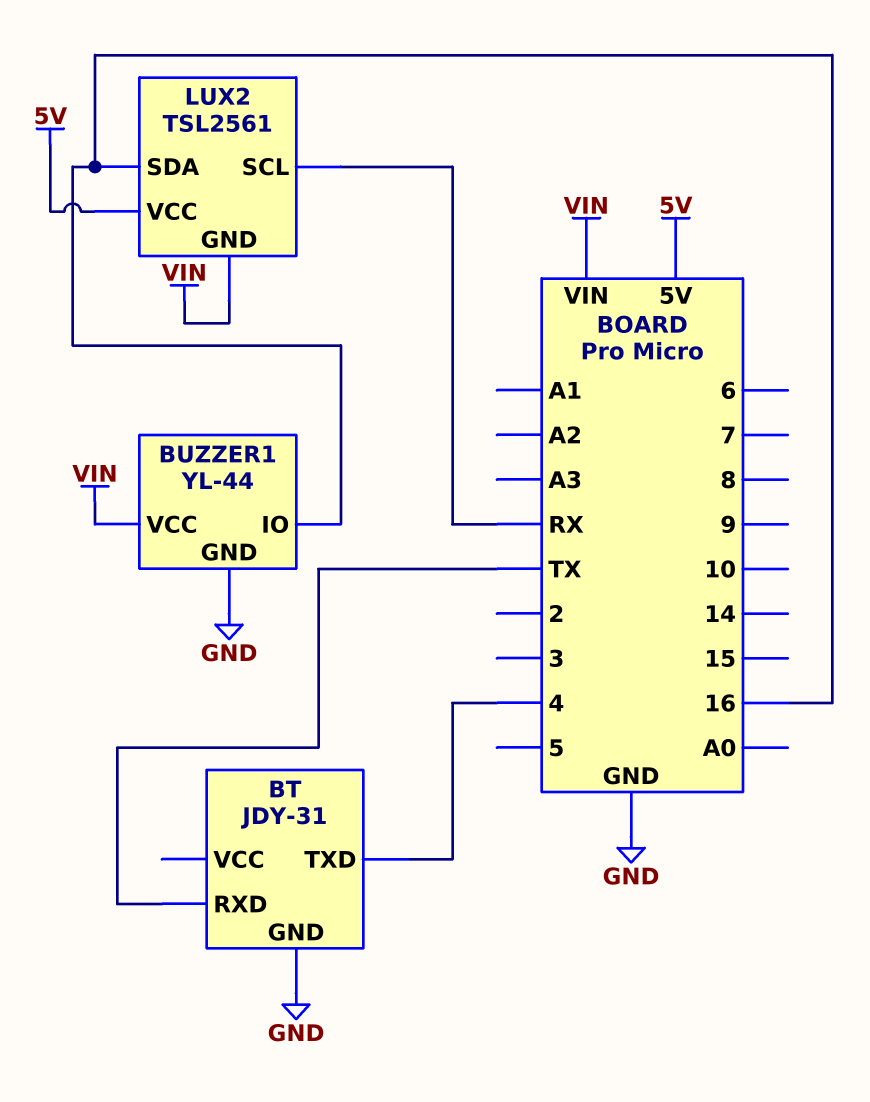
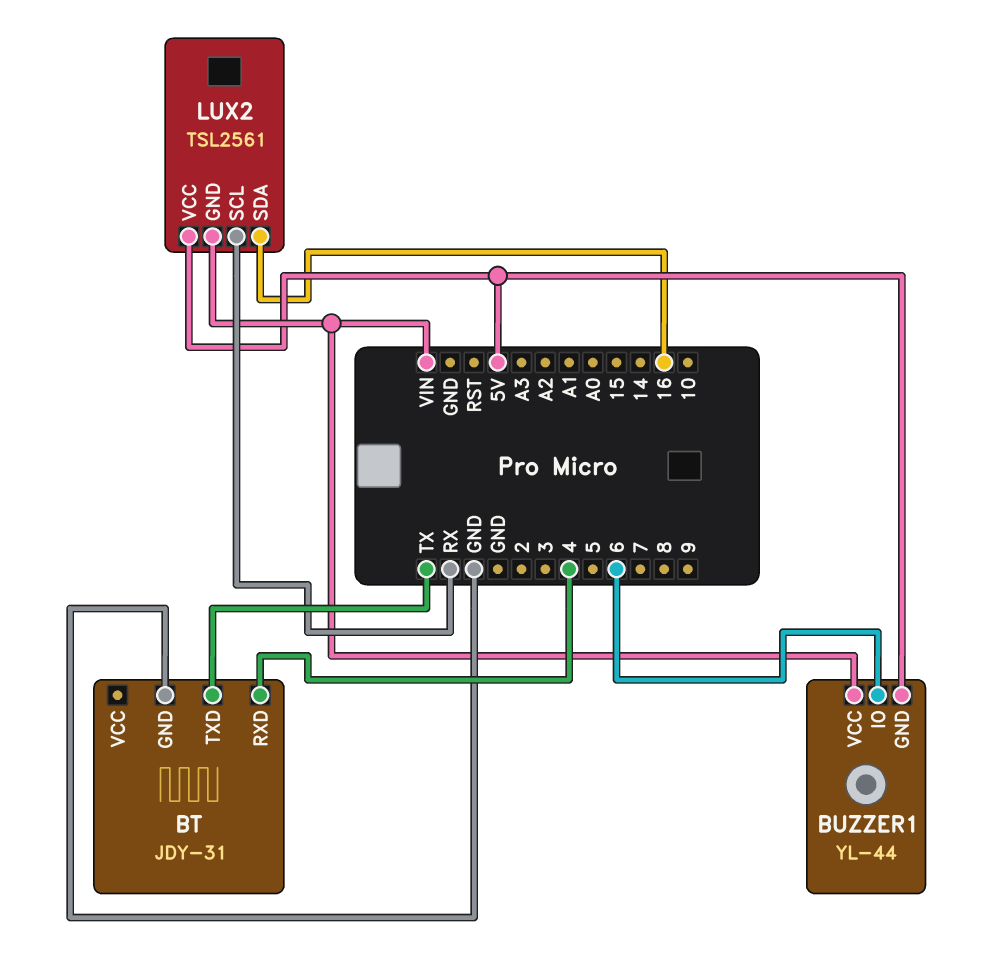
BT pin RXD: TX -> 4
BT pin TXD: 4 -> TX
BUZZER1 pin GND: GND -> 5V
BUZZER1 pin IO: 16 -> 6

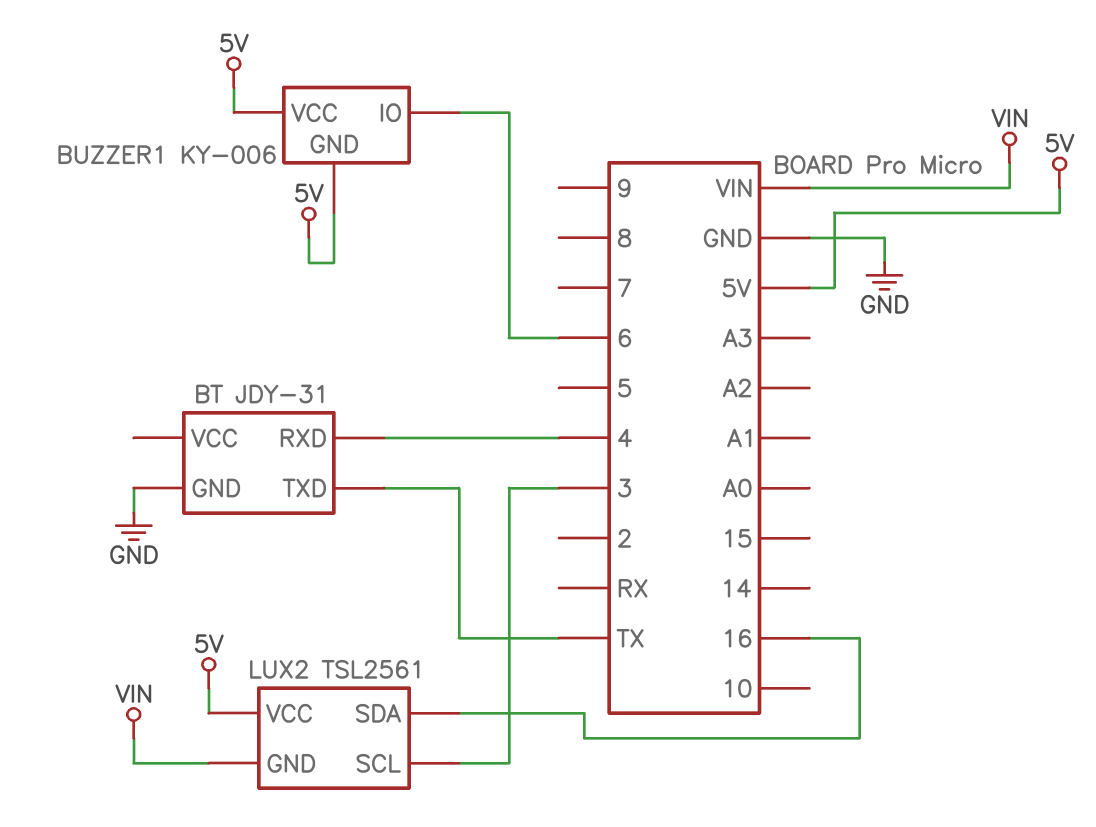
BUZZER1: YL-44 -> KY-006
BUZZER1 pin VCC: VIN -> 5V
LUX2 pin SCL: RX -> 3

